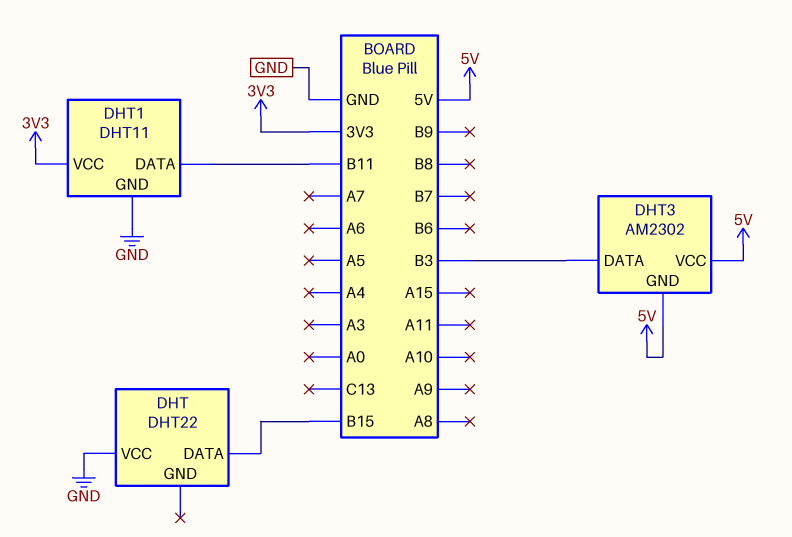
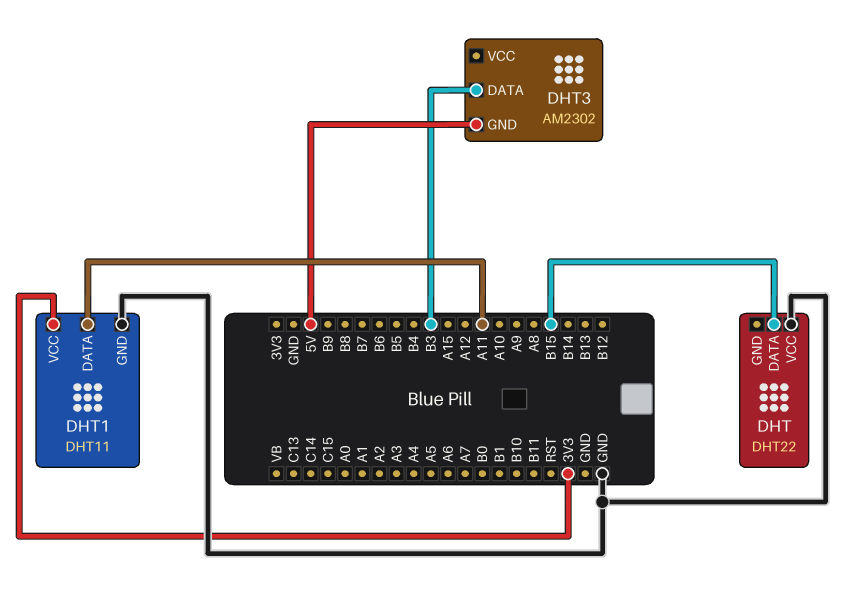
DHT1 pin DATA: B11 -> A11
DHT3 pin VCC: 5V -> none

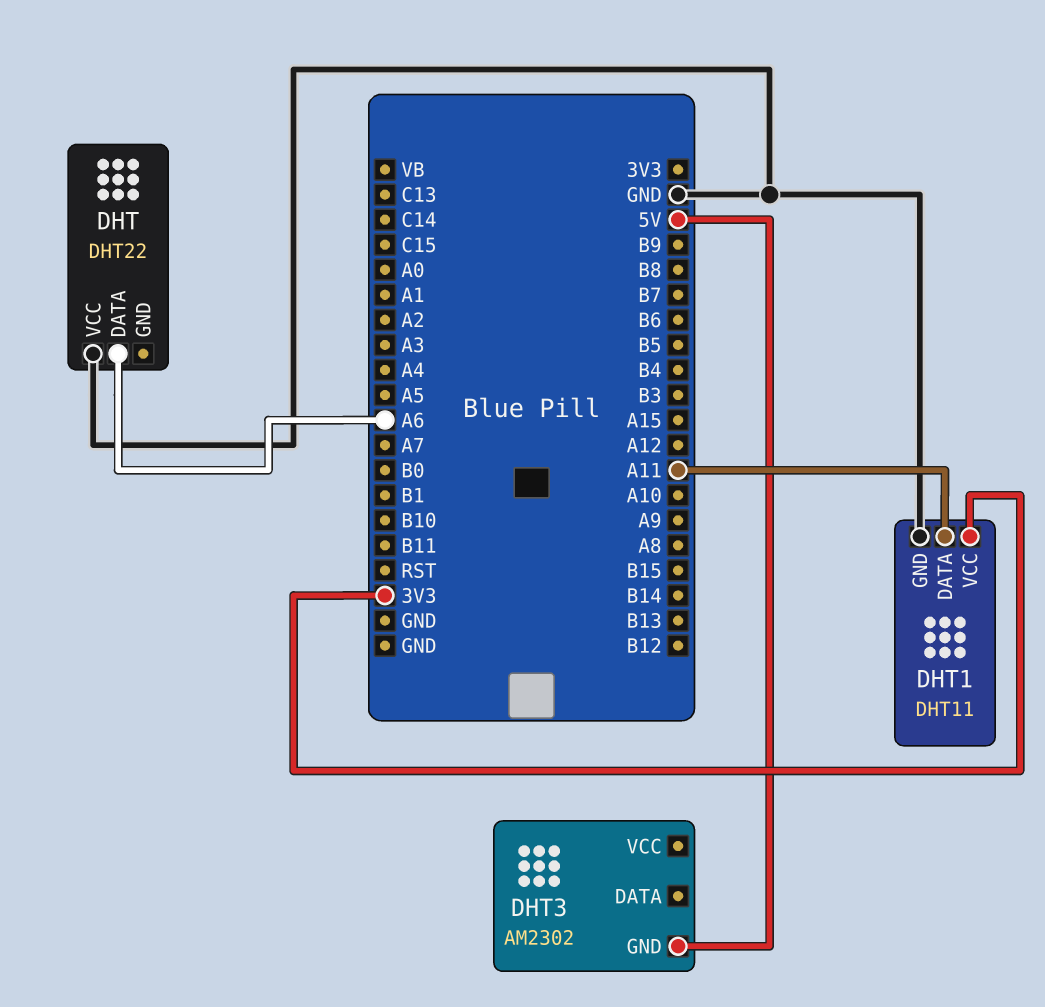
DHT pin DATA: B15 -> A6
DHT3 pin DATA: B3 -> none

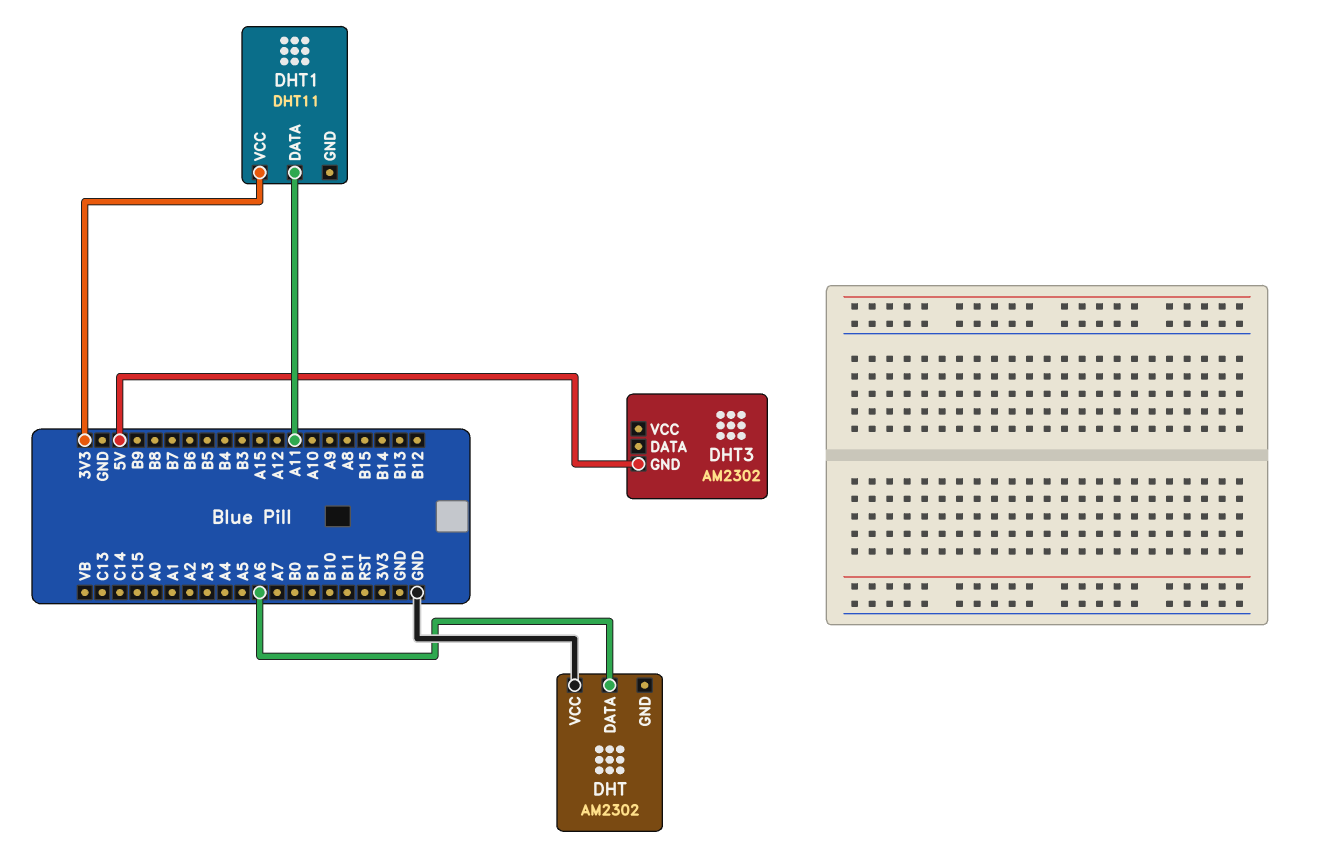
DHT: DHT22 -> AM2302
DHT1 pin GND: GND -> none

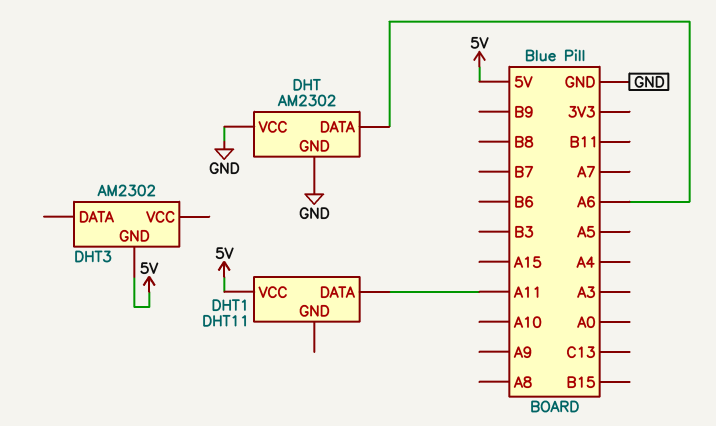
DHT pin GND: none -> GND
DHT1 pin VCC: 3V3 -> 5V

